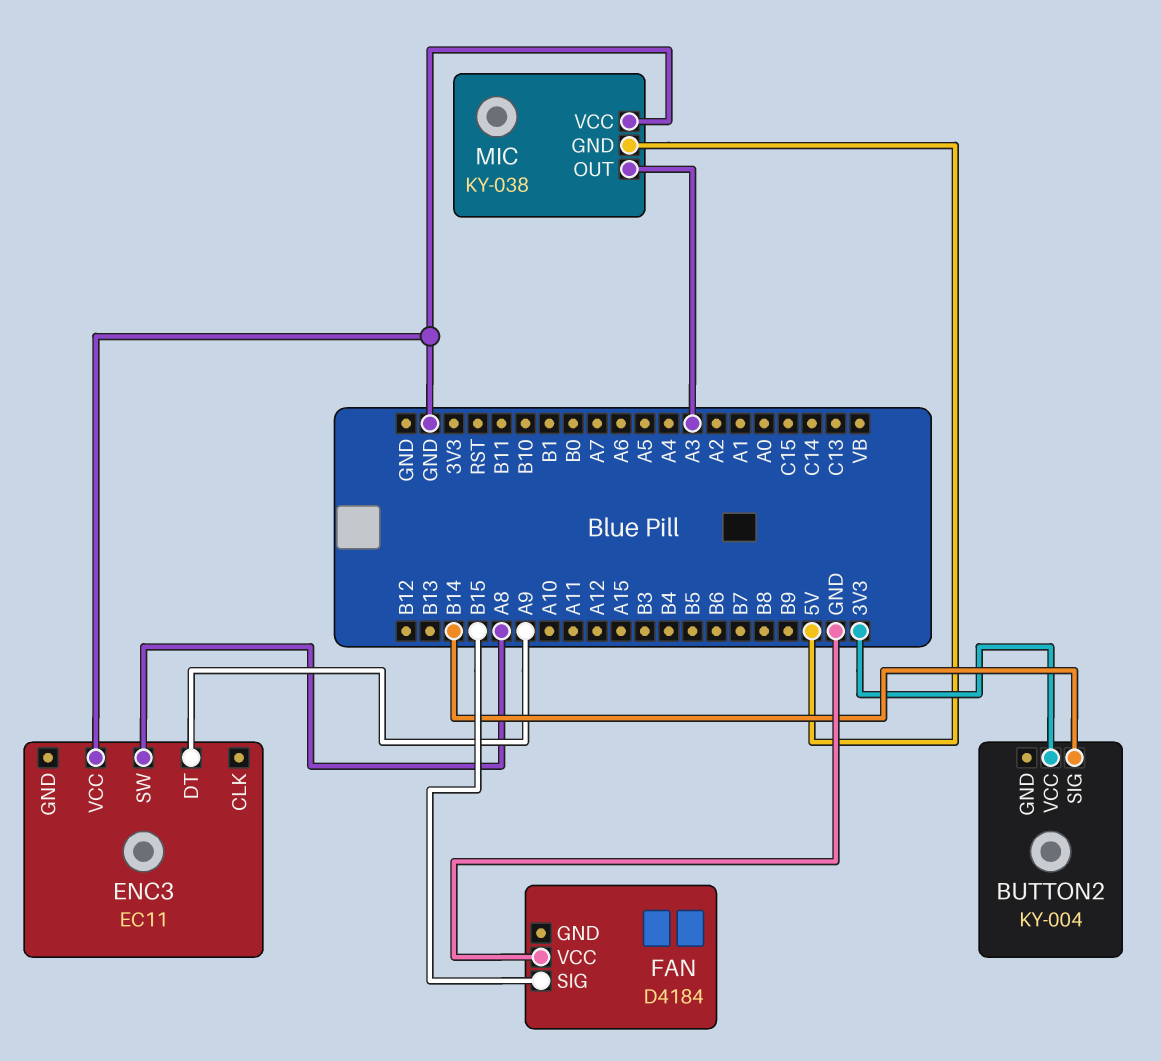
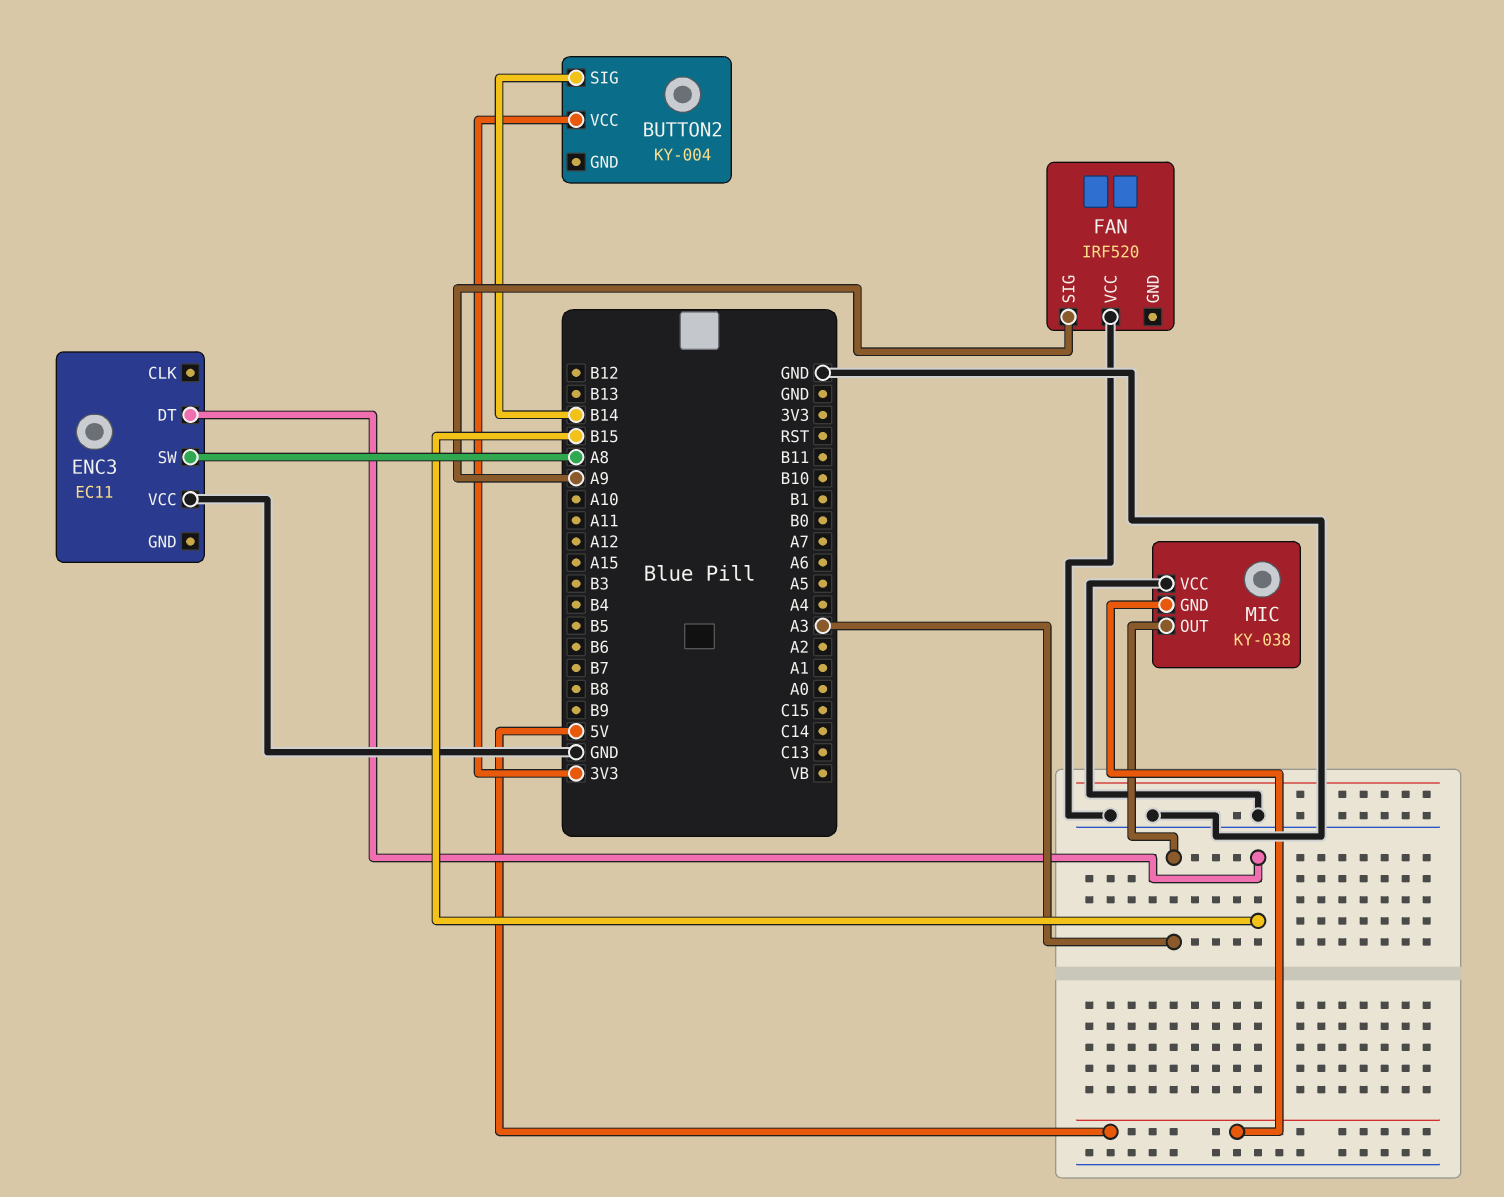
ENC3 pin DT: A9 -> B15
FAN: D4184 -> IRF520
FAN pin SIG: B15 -> A9

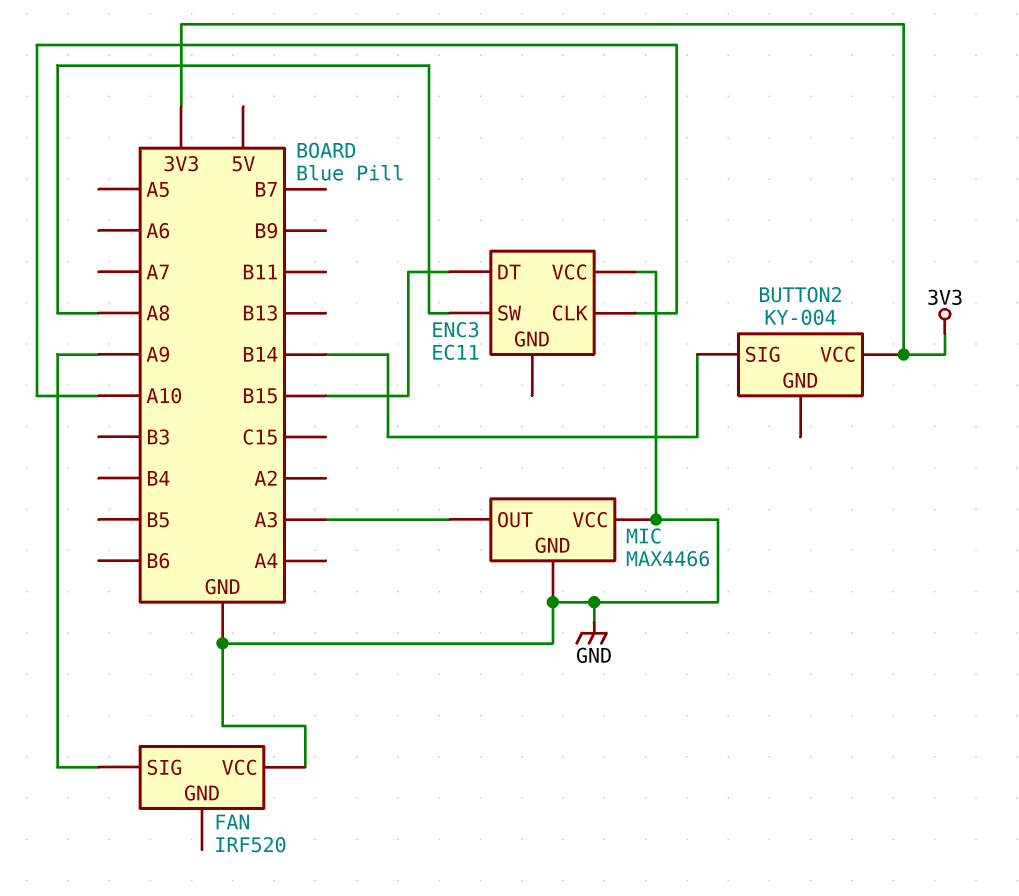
ENC3 pin CLK: none -> A10
MIC: KY-038 -> MAX4466
MIC pin GND: 5V -> GND

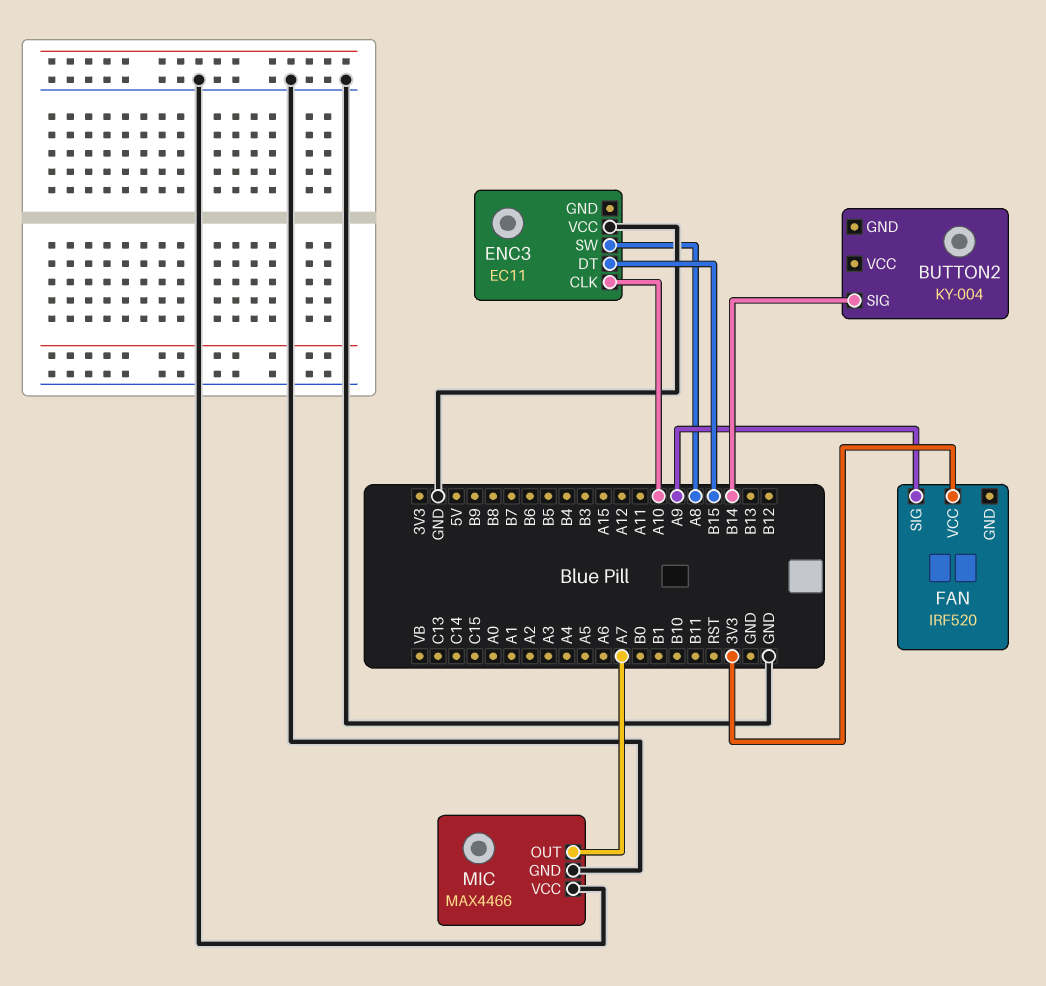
BUTTON2 pin VCC: 3V3 -> none
FAN pin VCC: GND -> 3V3
MIC pin OUT: A3 -> A7

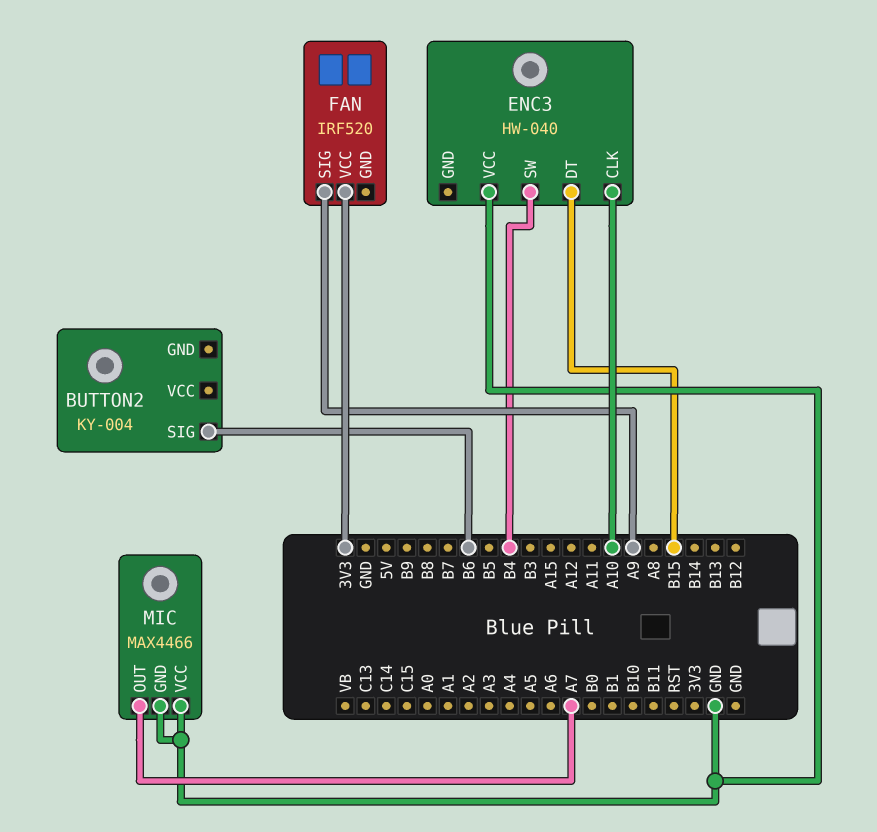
BUTTON2 pin SIG: B14 -> B6
ENC3: EC11 -> HW-040
ENC3 pin SW: A8 -> B4

